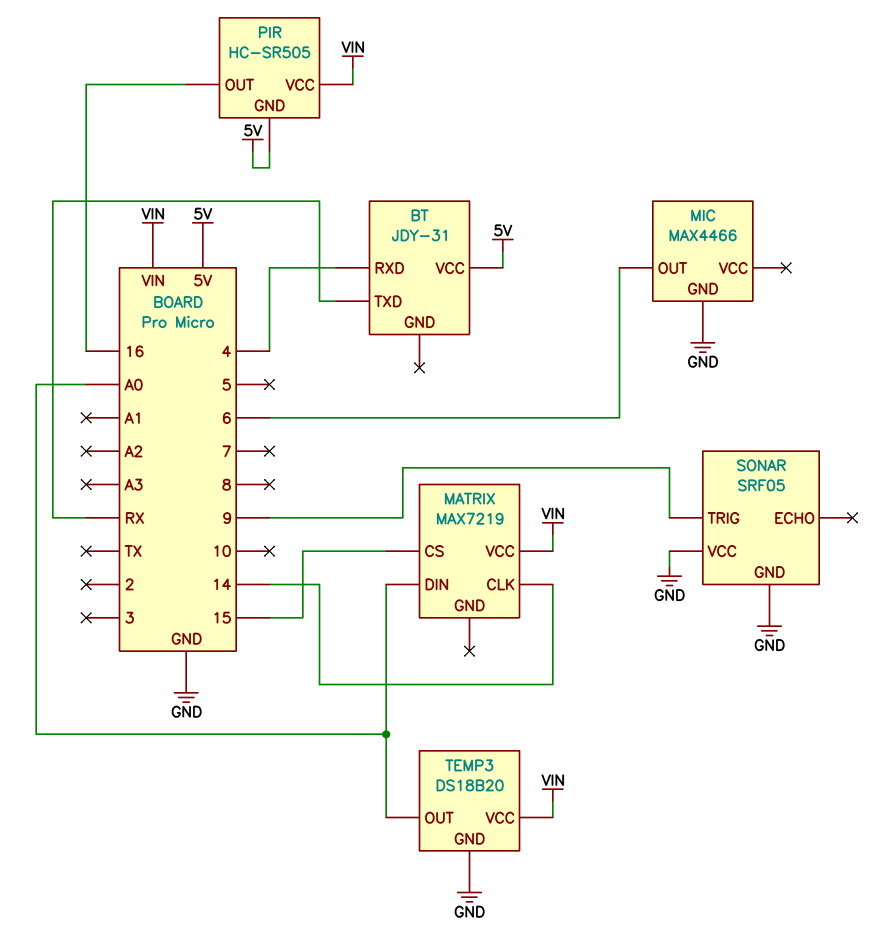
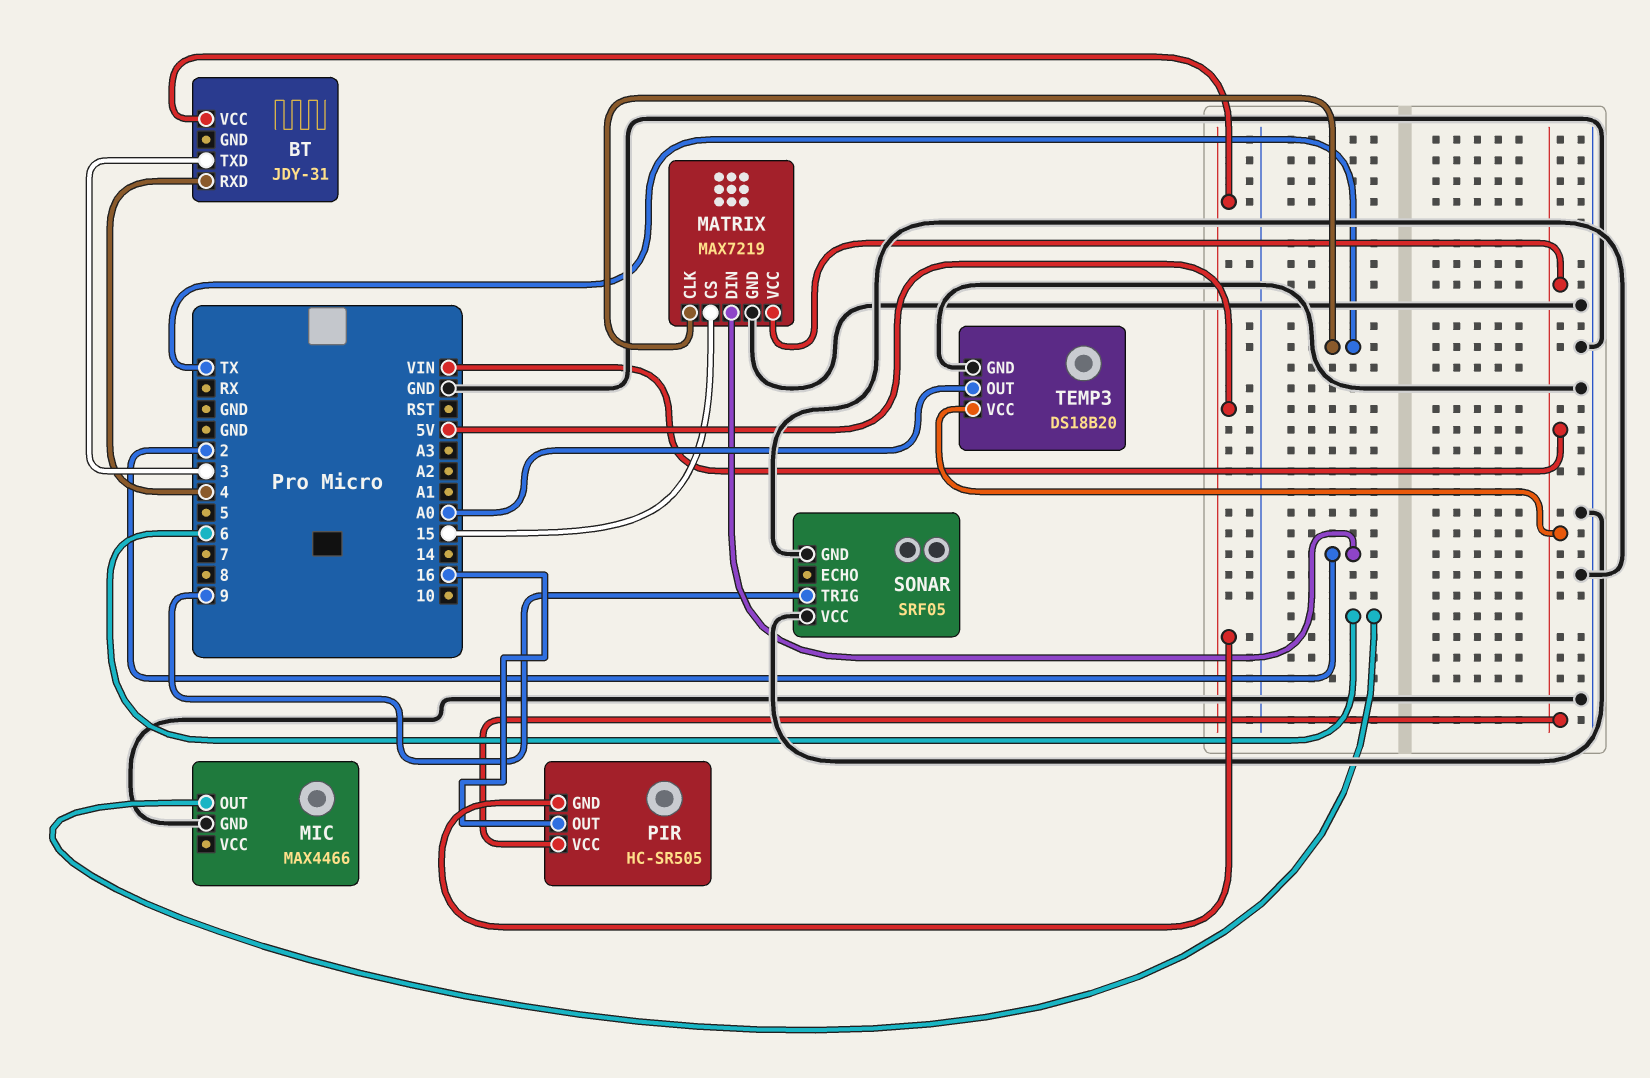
BT pin TXD: RX -> 3
MATRIX pin CLK: 14 -> TX
MATRIX pin DIN: A0 -> 2
MATRIX pin GND: none -> GND

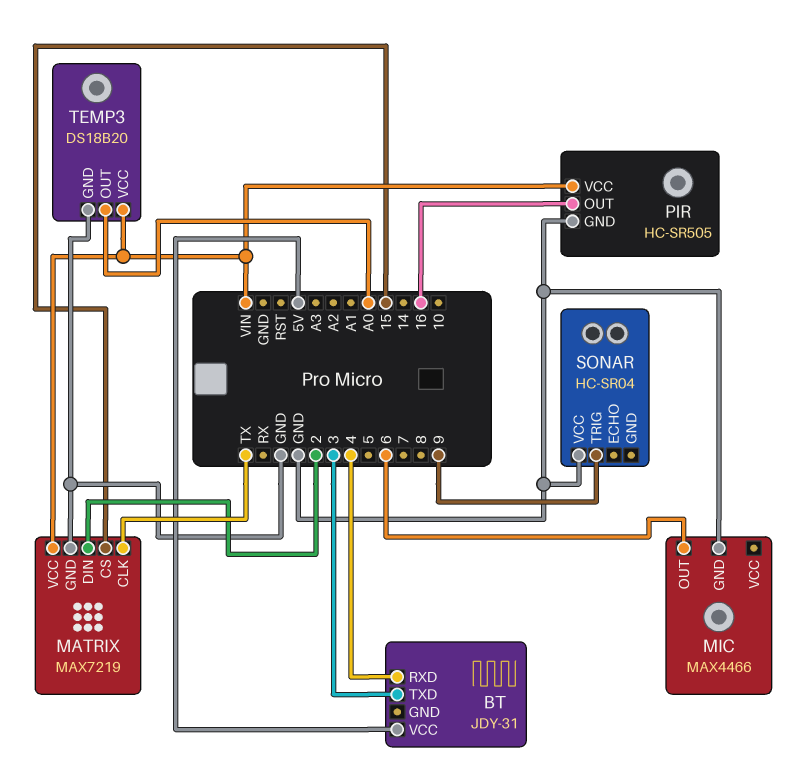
PIR pin GND: 5V -> GND
SONAR: SRF05 -> HC-SR04
SONAR pin GND: GND -> none

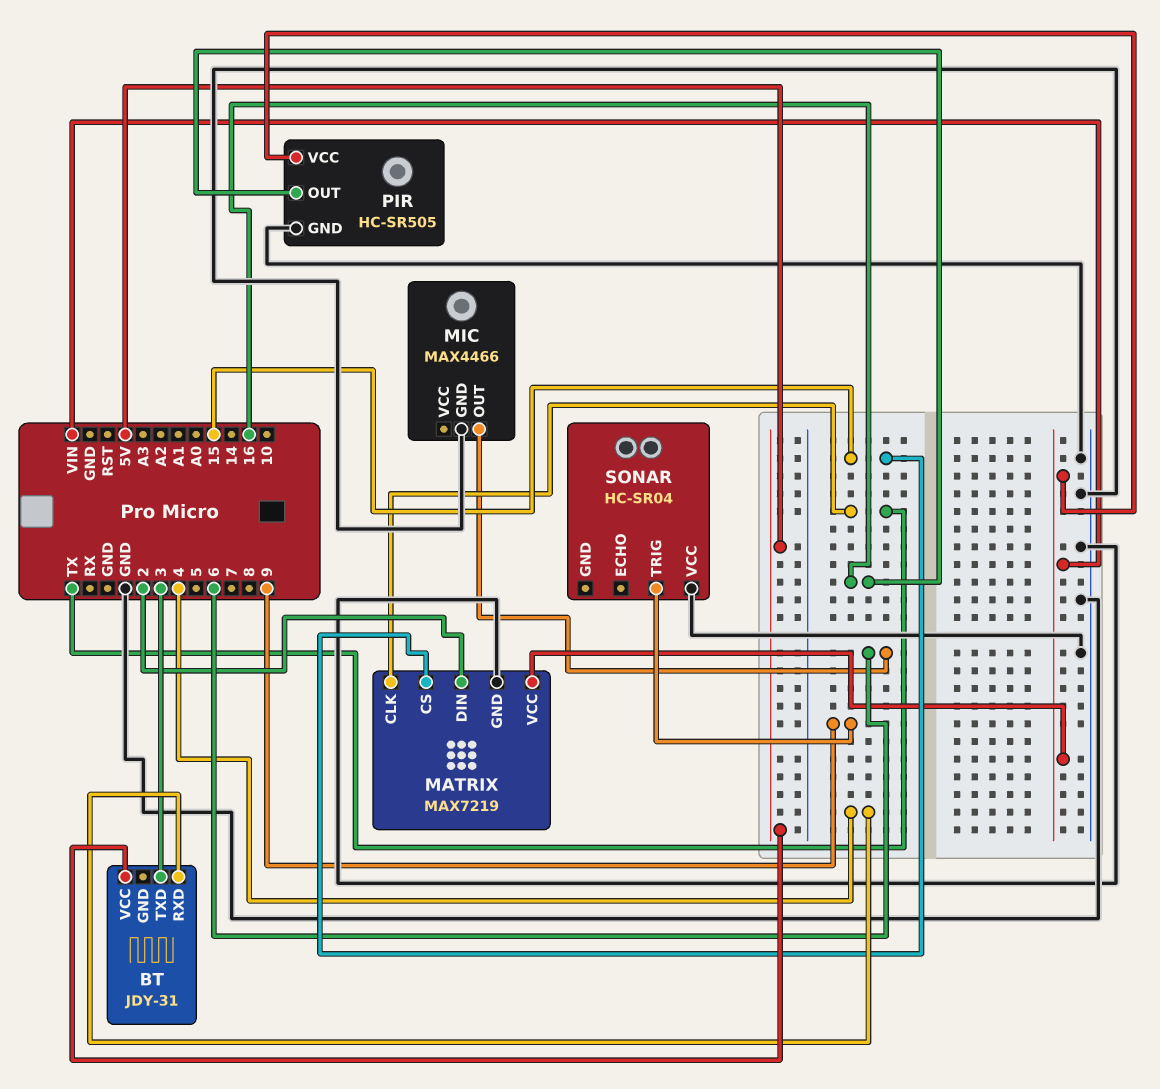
TEMP3: DS18B20 -> none
TEMP3 pin GND: GND -> none
TEMP3 pin OUT: A0 -> none
TEMP3 pin VCC: VIN -> none

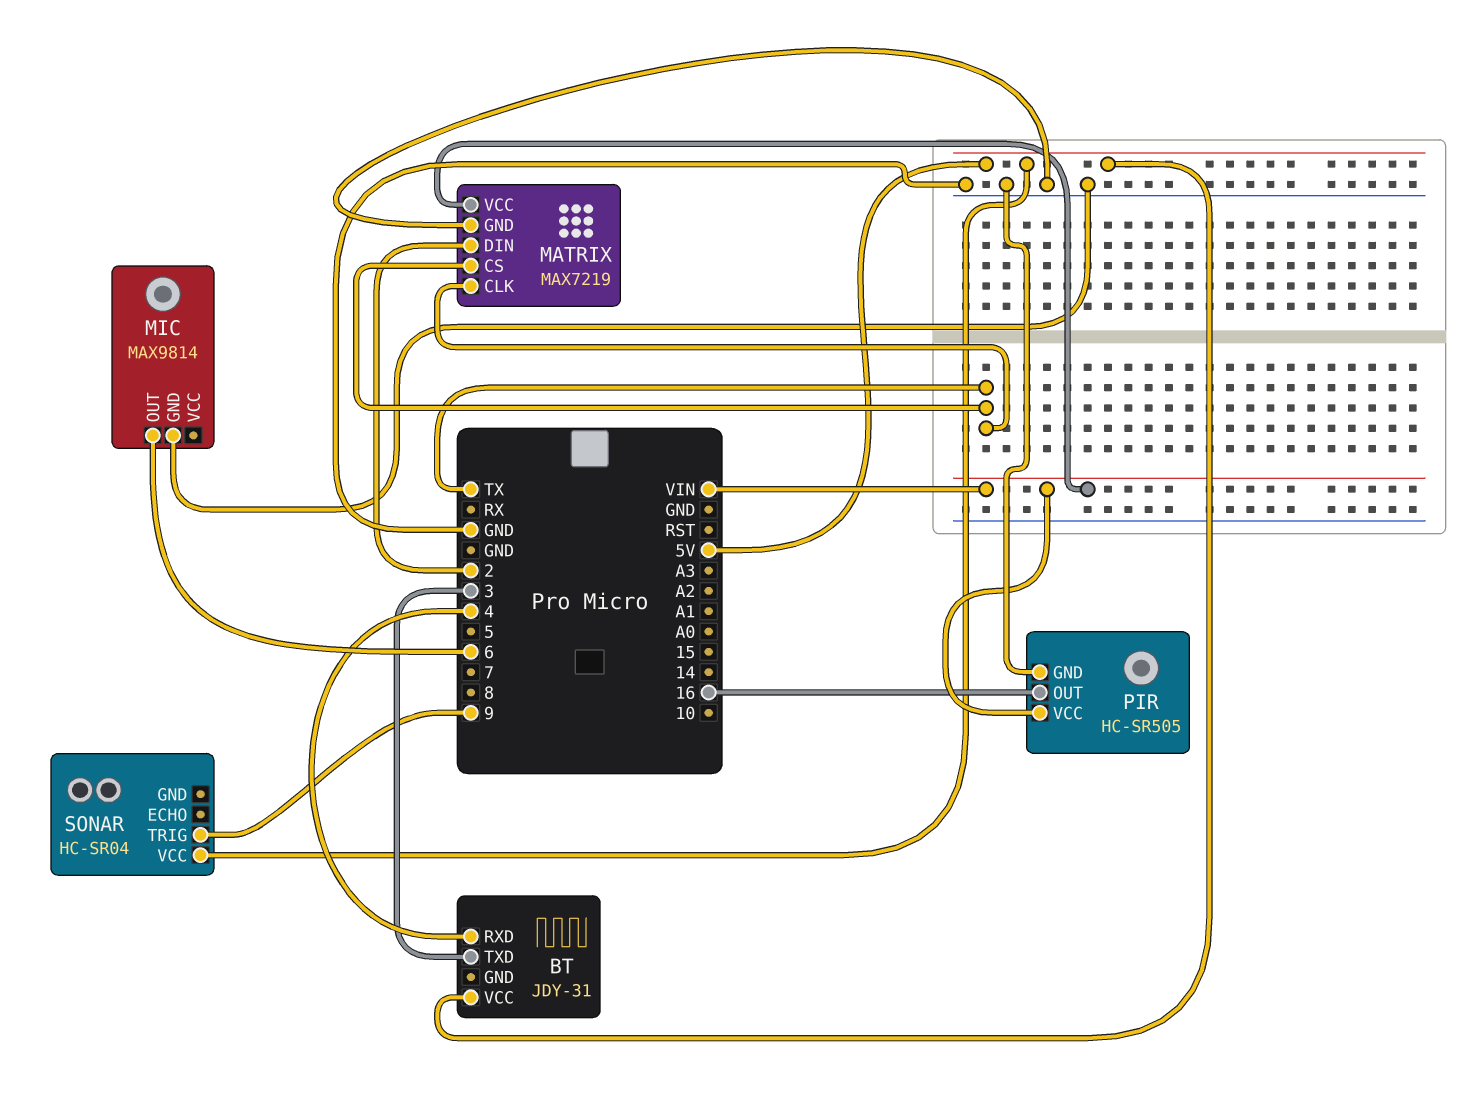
MATRIX pin CS: 15 -> TX
MIC: MAX4466 -> MAX9814
SONAR pin VCC: GND -> 5V

